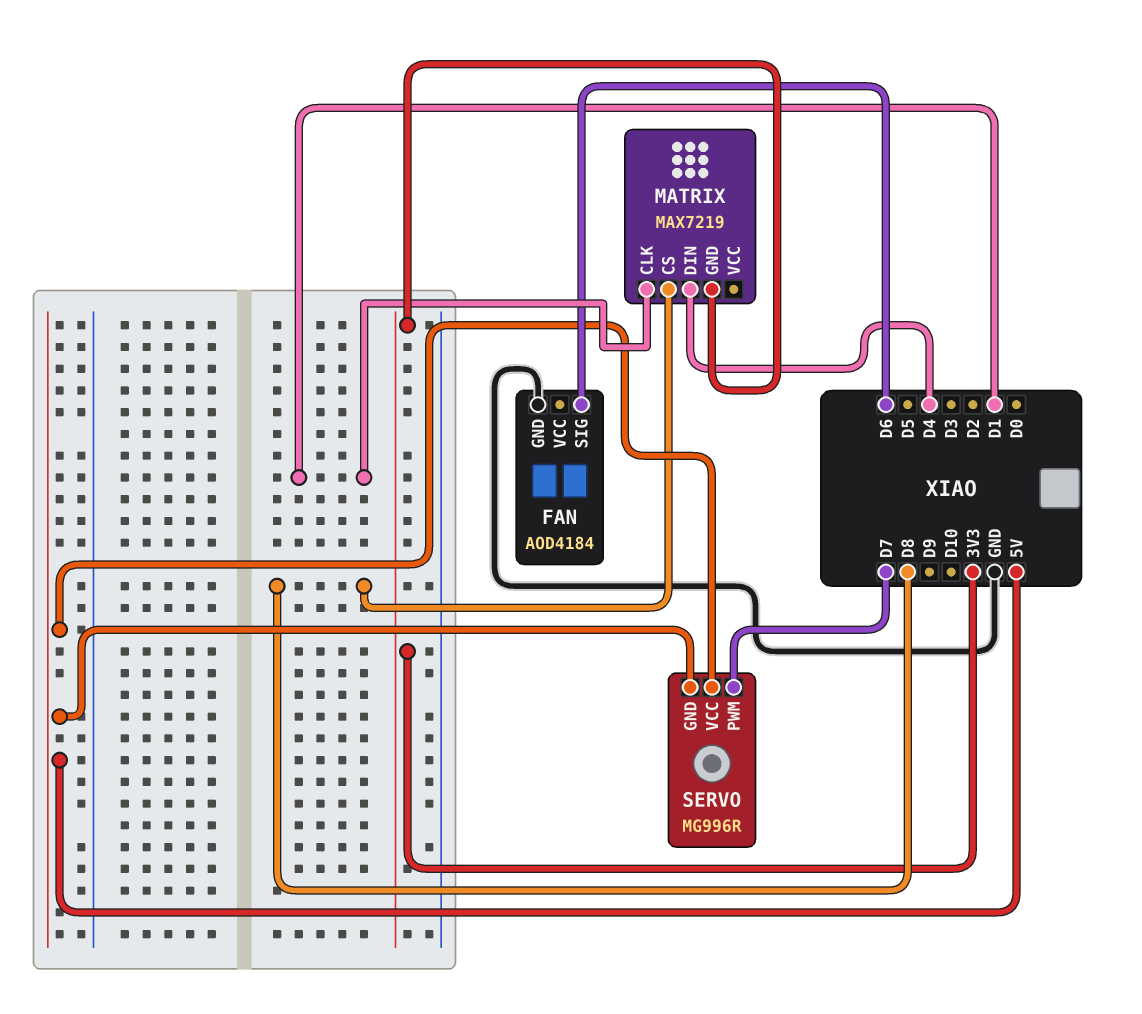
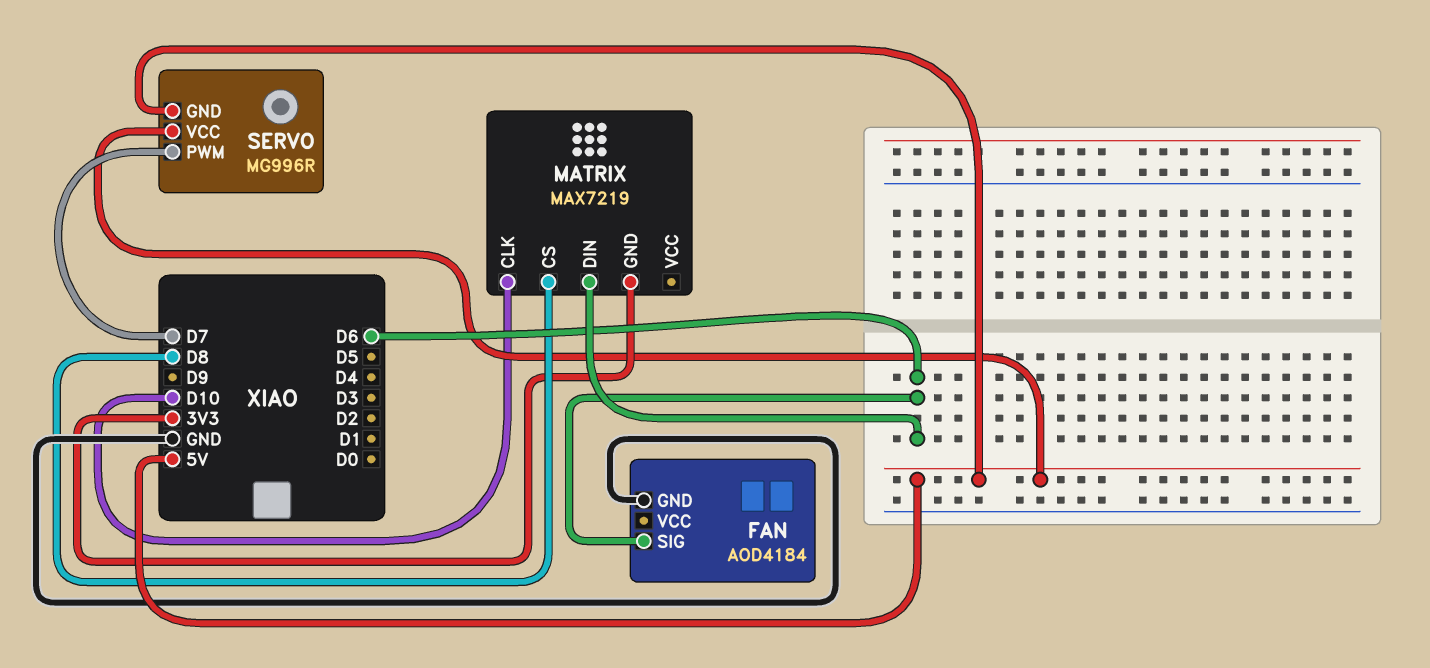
MATRIX pin CLK: D1 -> D10
MATRIX pin DIN: D4 -> D6

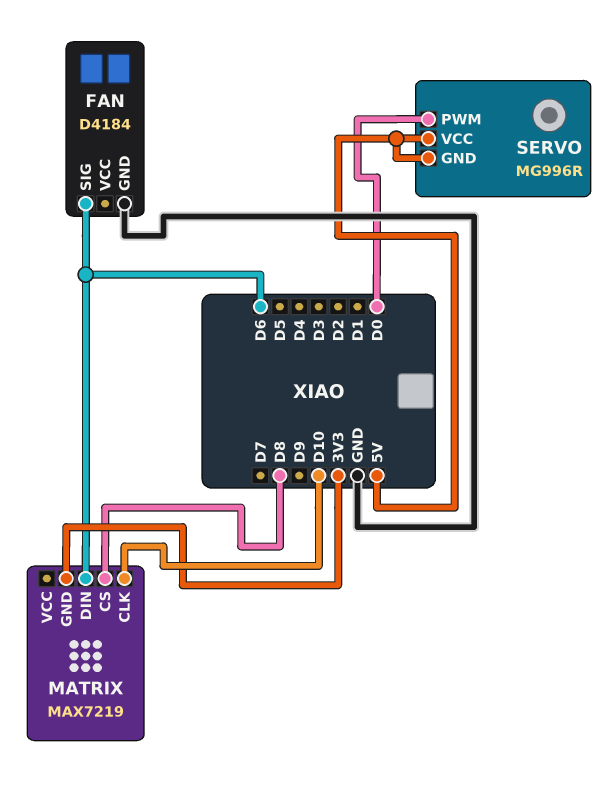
FAN: AOD4184 -> D4184
SERVO pin PWM: D7 -> D0

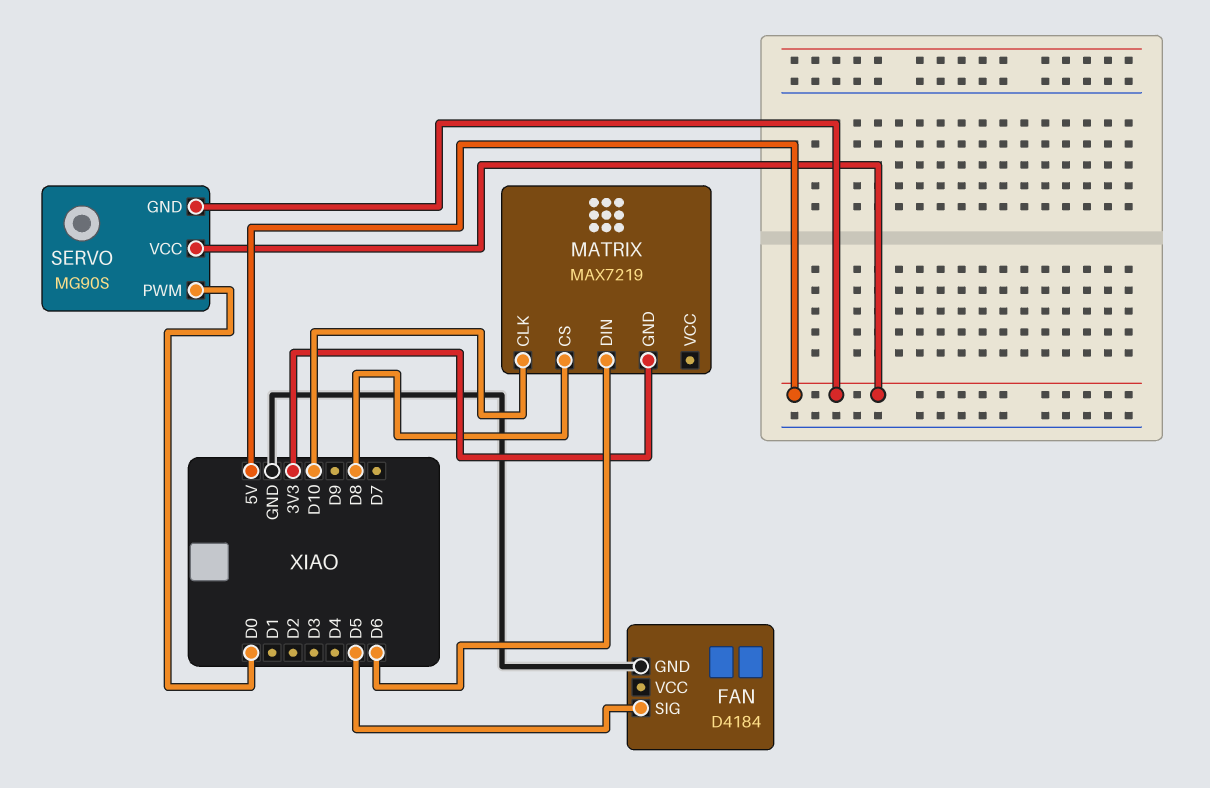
FAN pin SIG: D6 -> D5
SERVO: MG996R -> MG90S

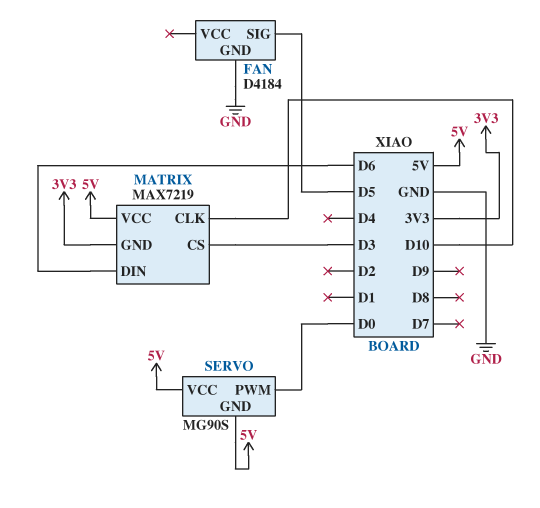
MATRIX pin CS: D8 -> D3
MATRIX pin VCC: none -> 5V

